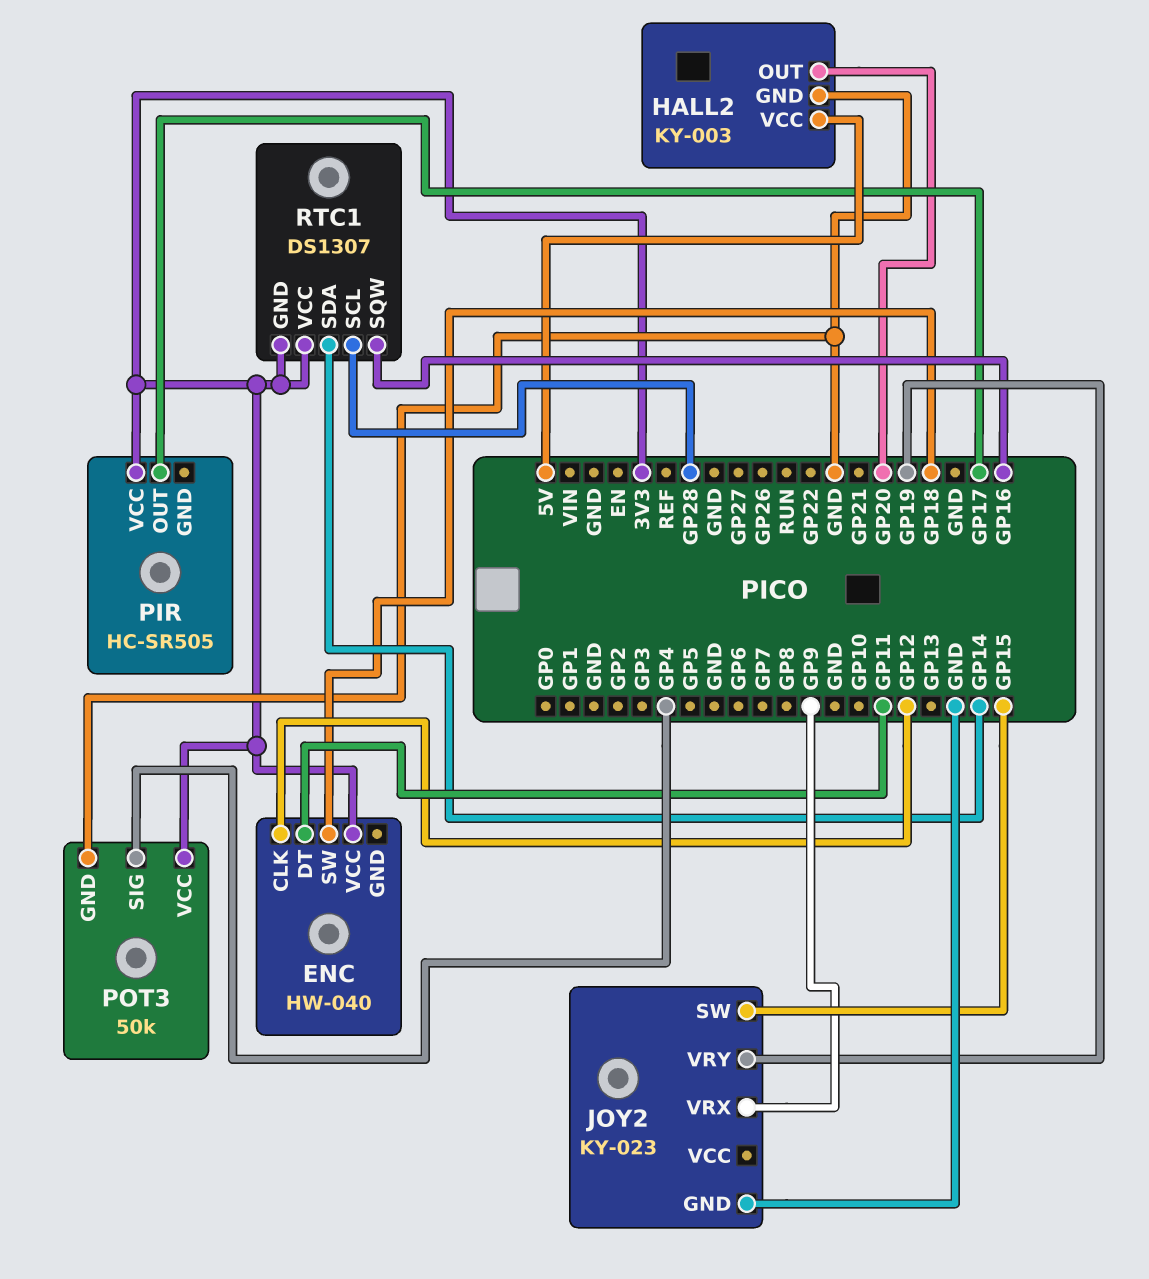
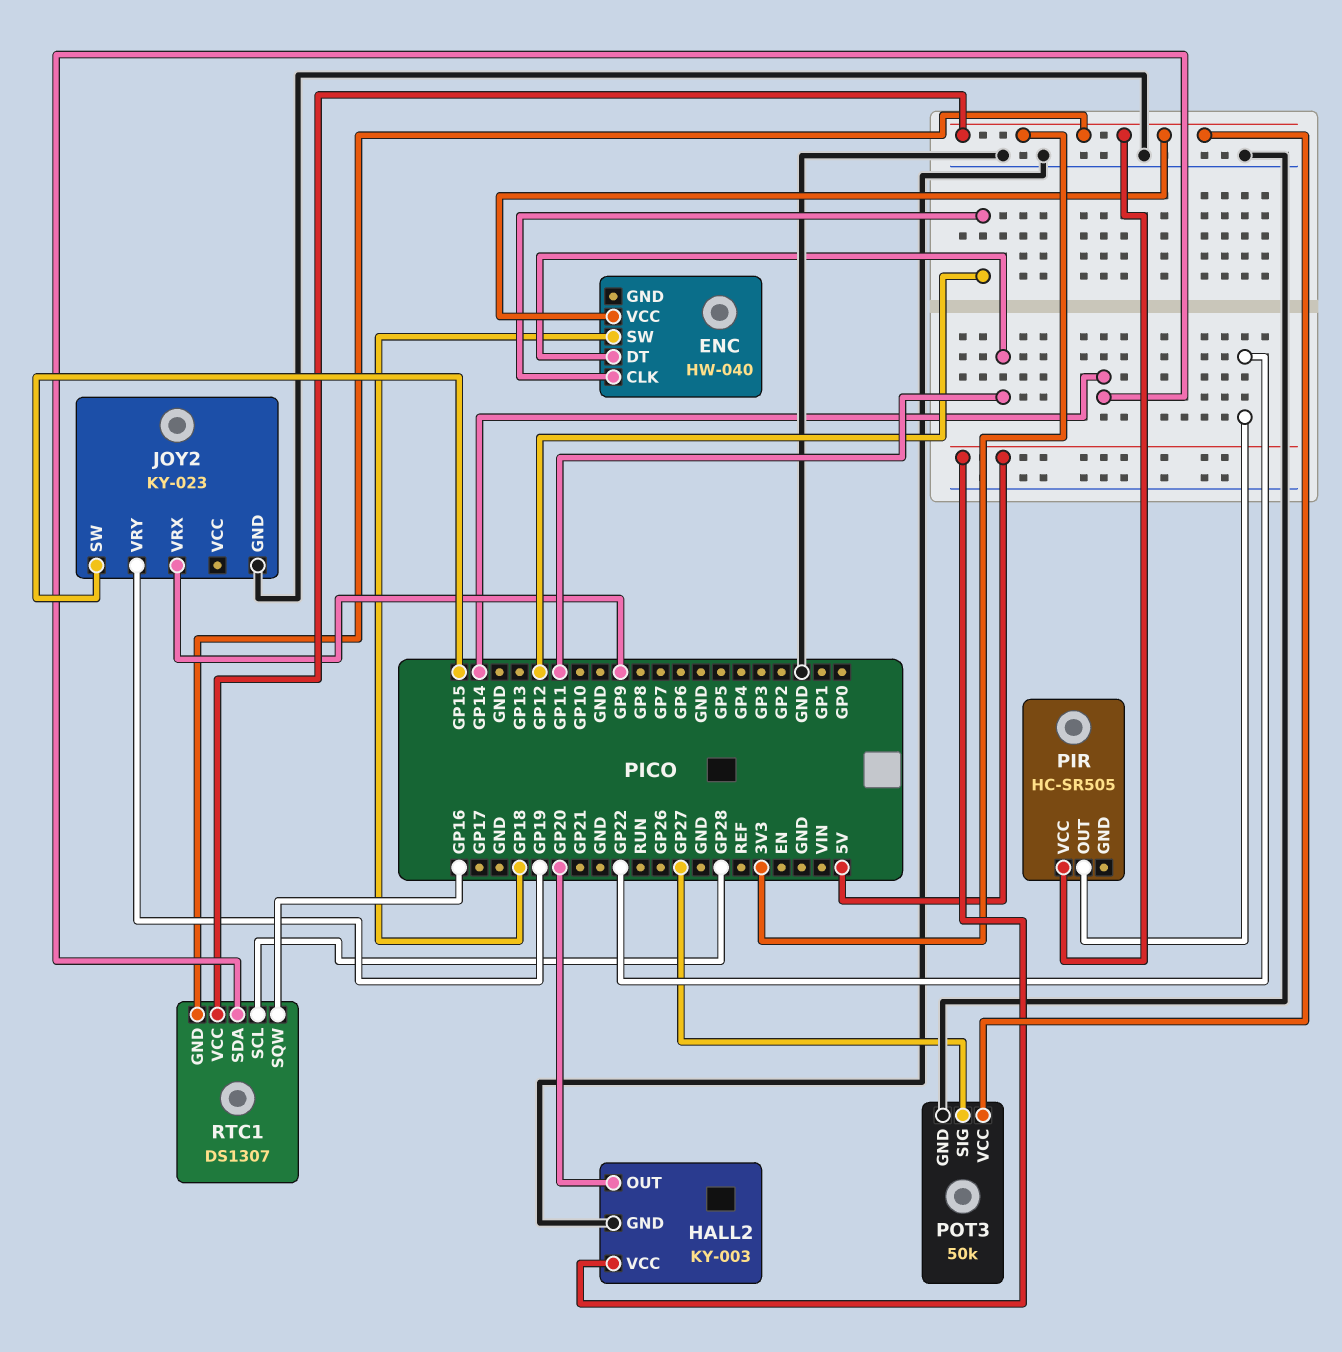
PIR pin OUT: GP17 -> GP22
POT3 pin SIG: GP4 -> GP27

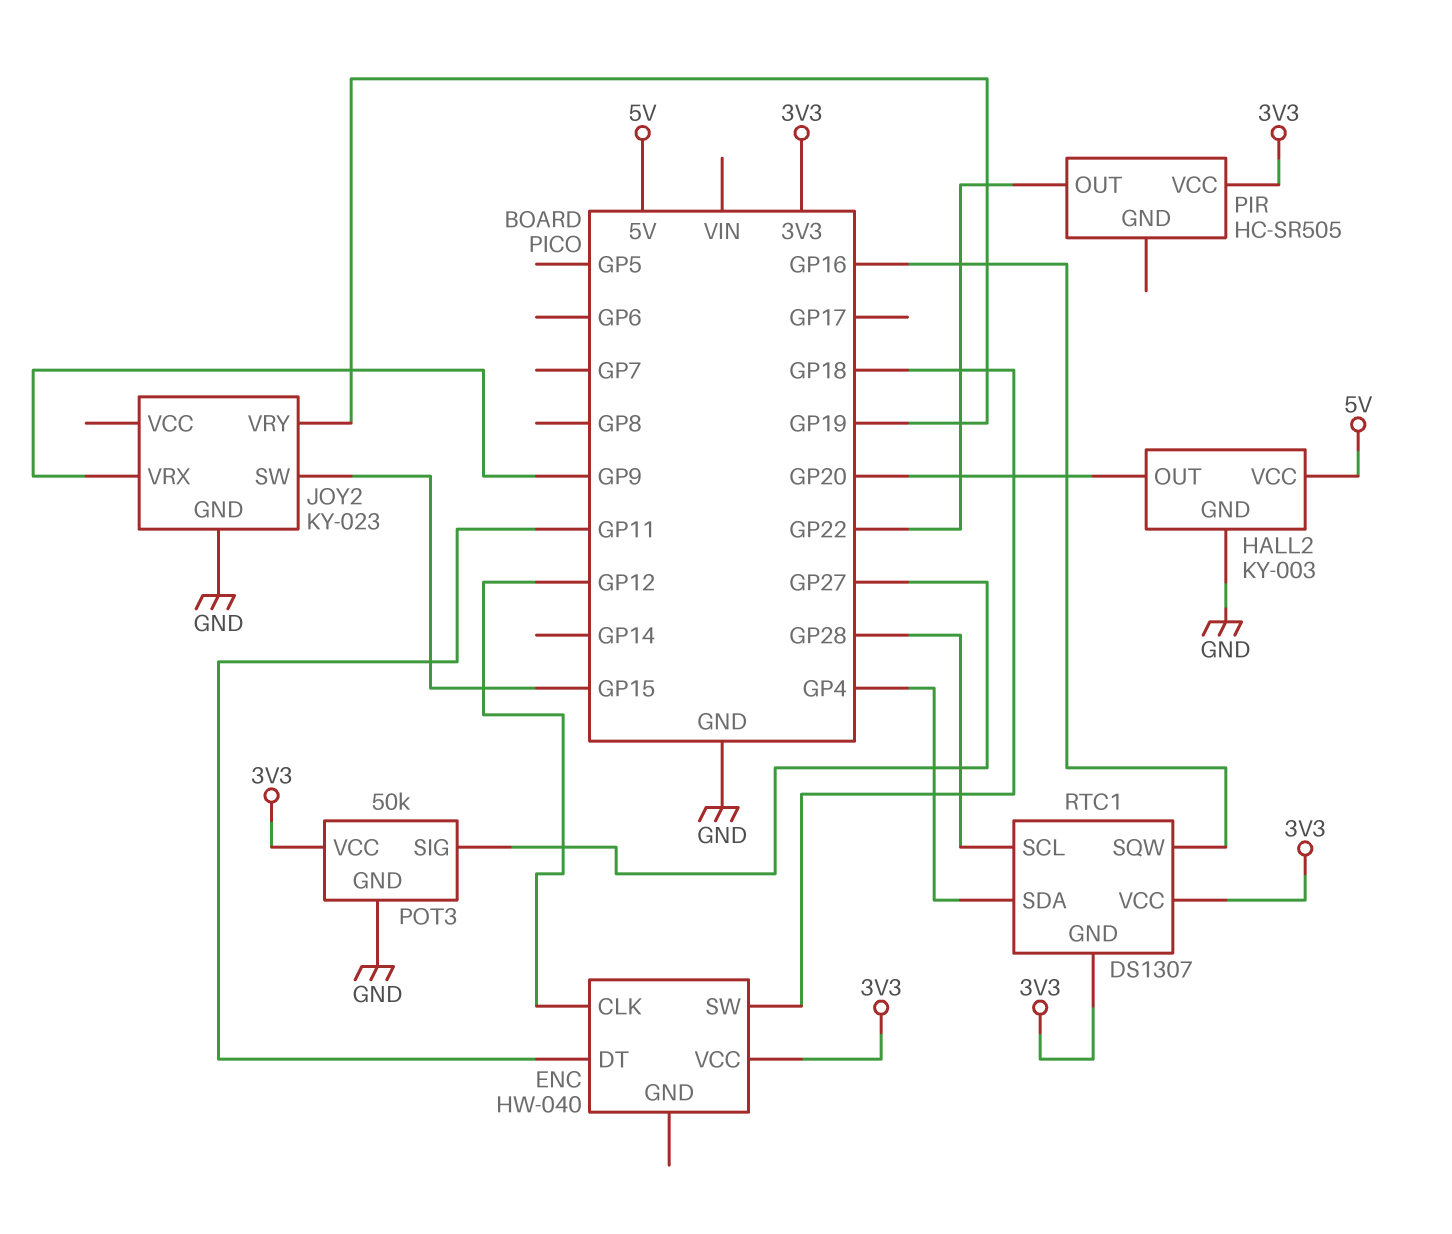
RTC1 pin SDA: GP14 -> GP4

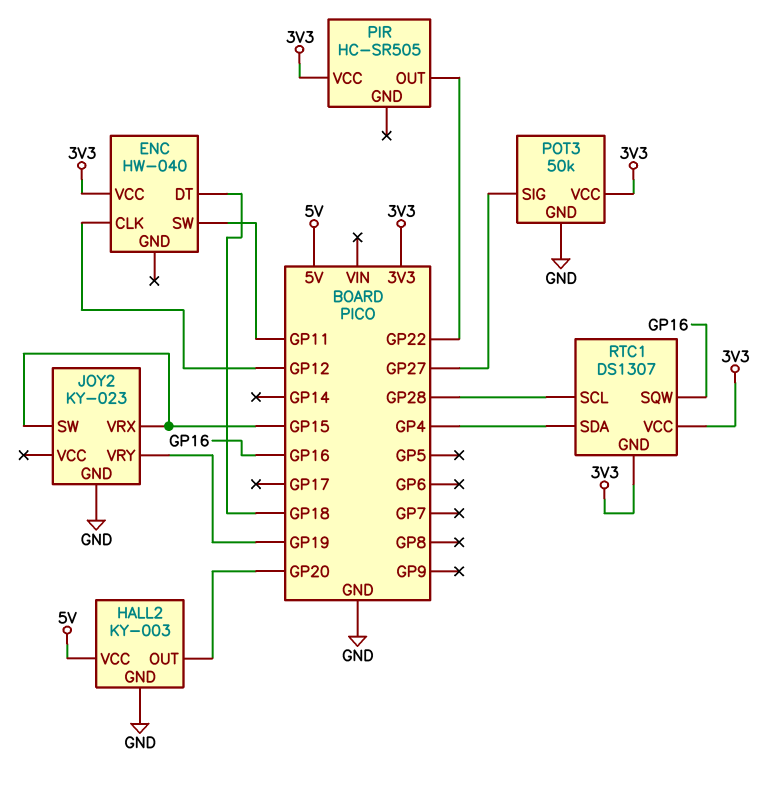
ENC pin DT: GP11 -> GP18
ENC pin SW: GP18 -> GP11
JOY2 pin VRX: GP9 -> GP15

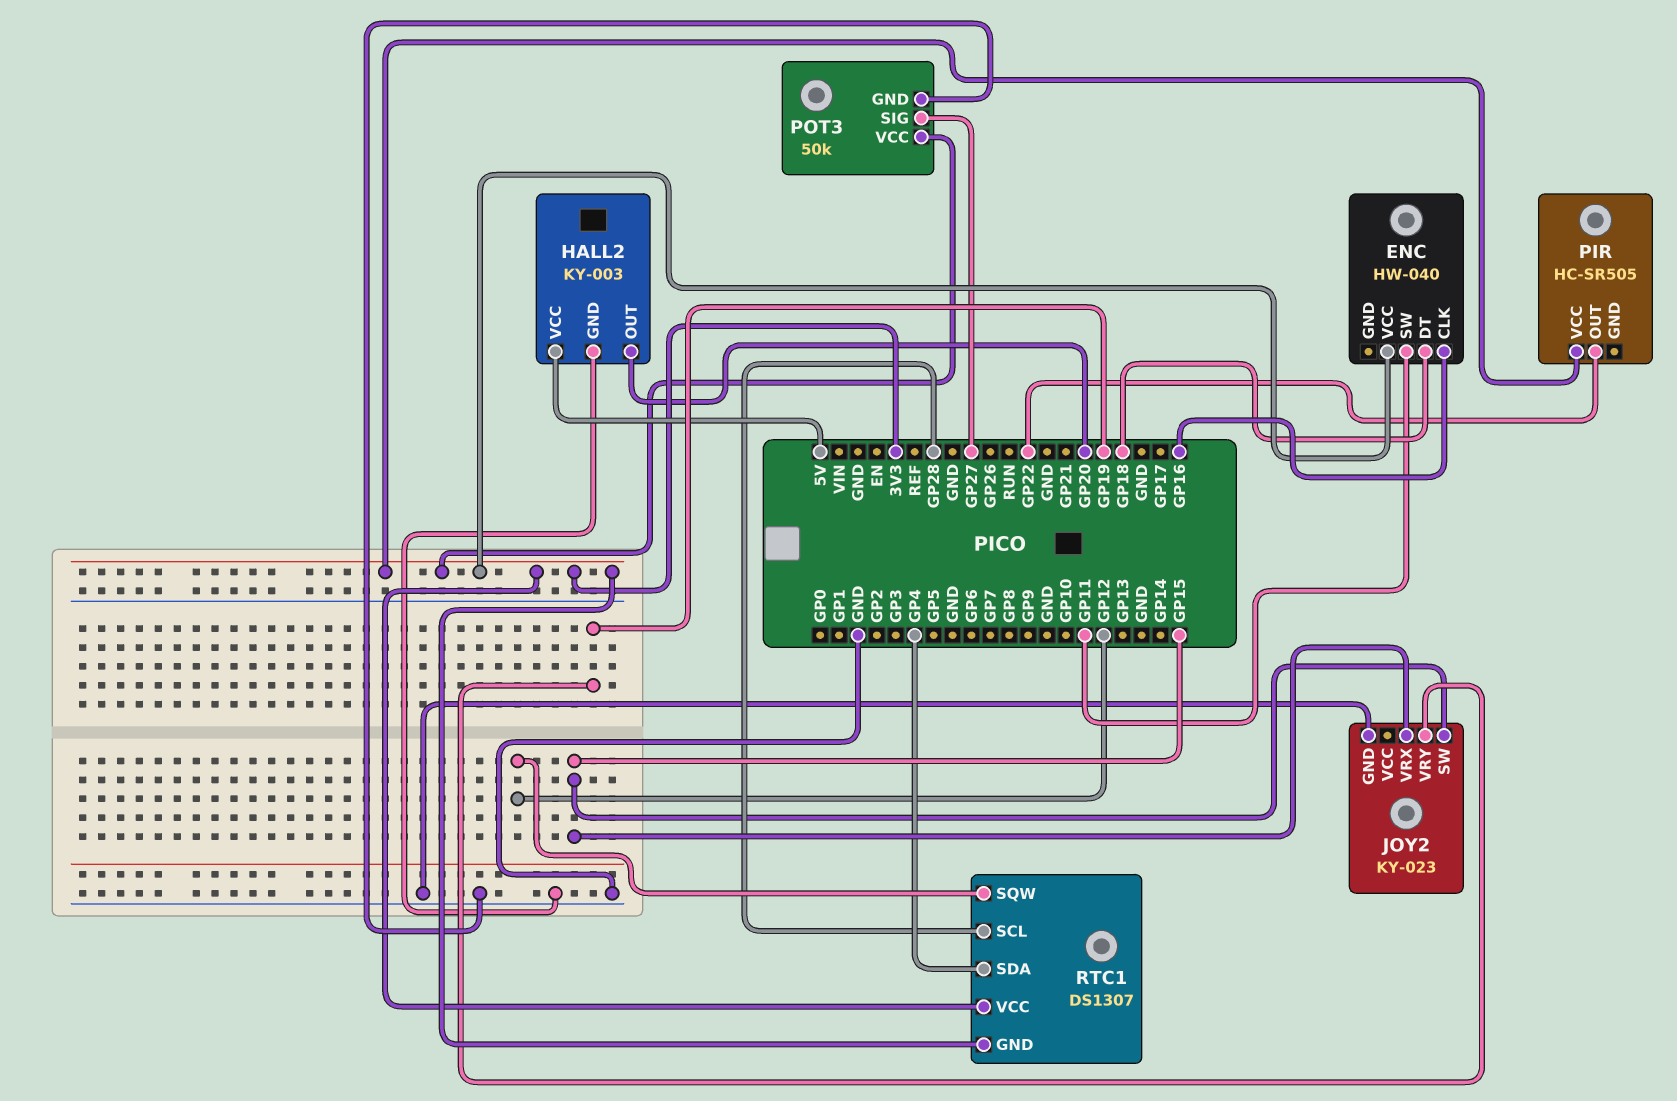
ENC pin CLK: GP12 -> GP16
RTC1 pin SQW: GP16 -> GP12

